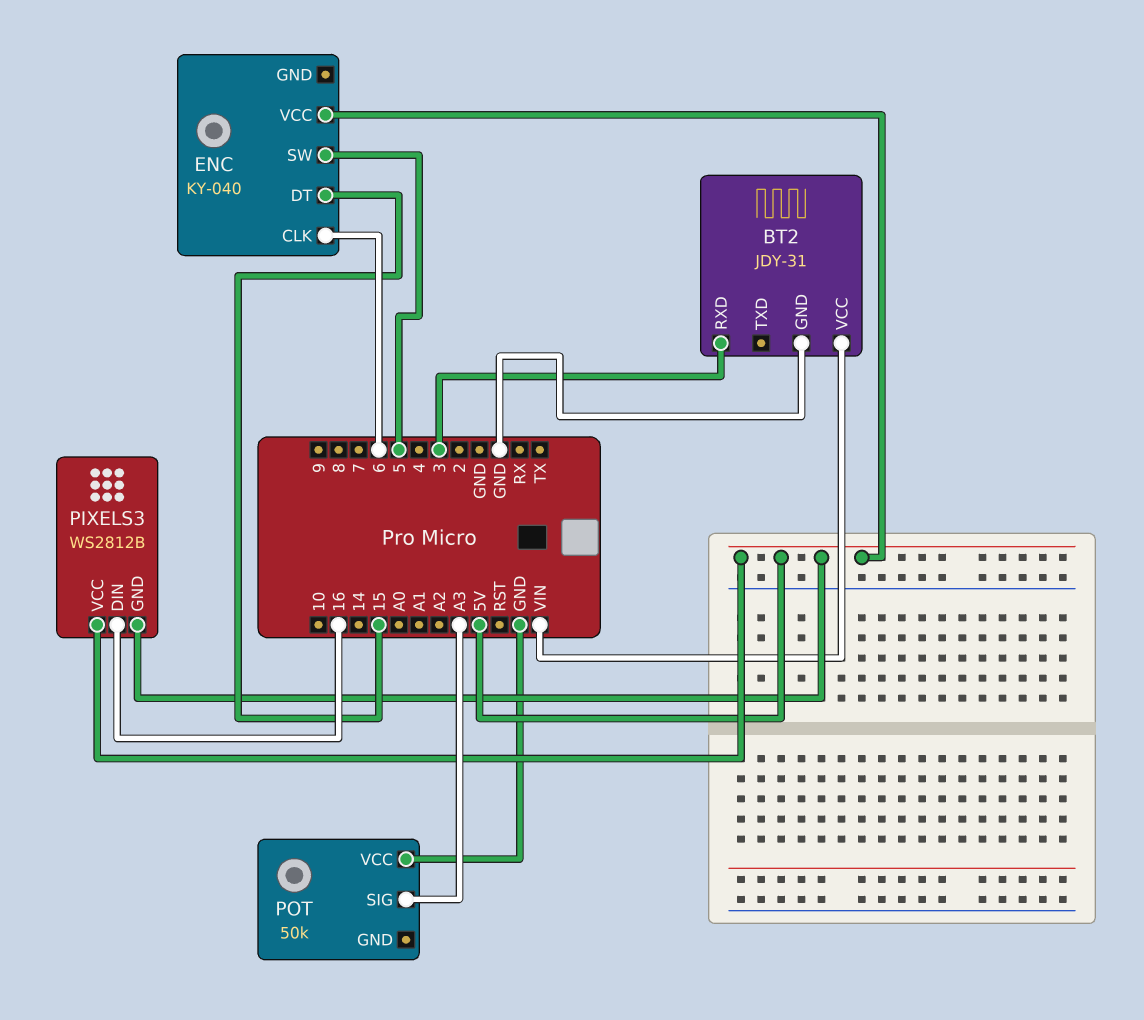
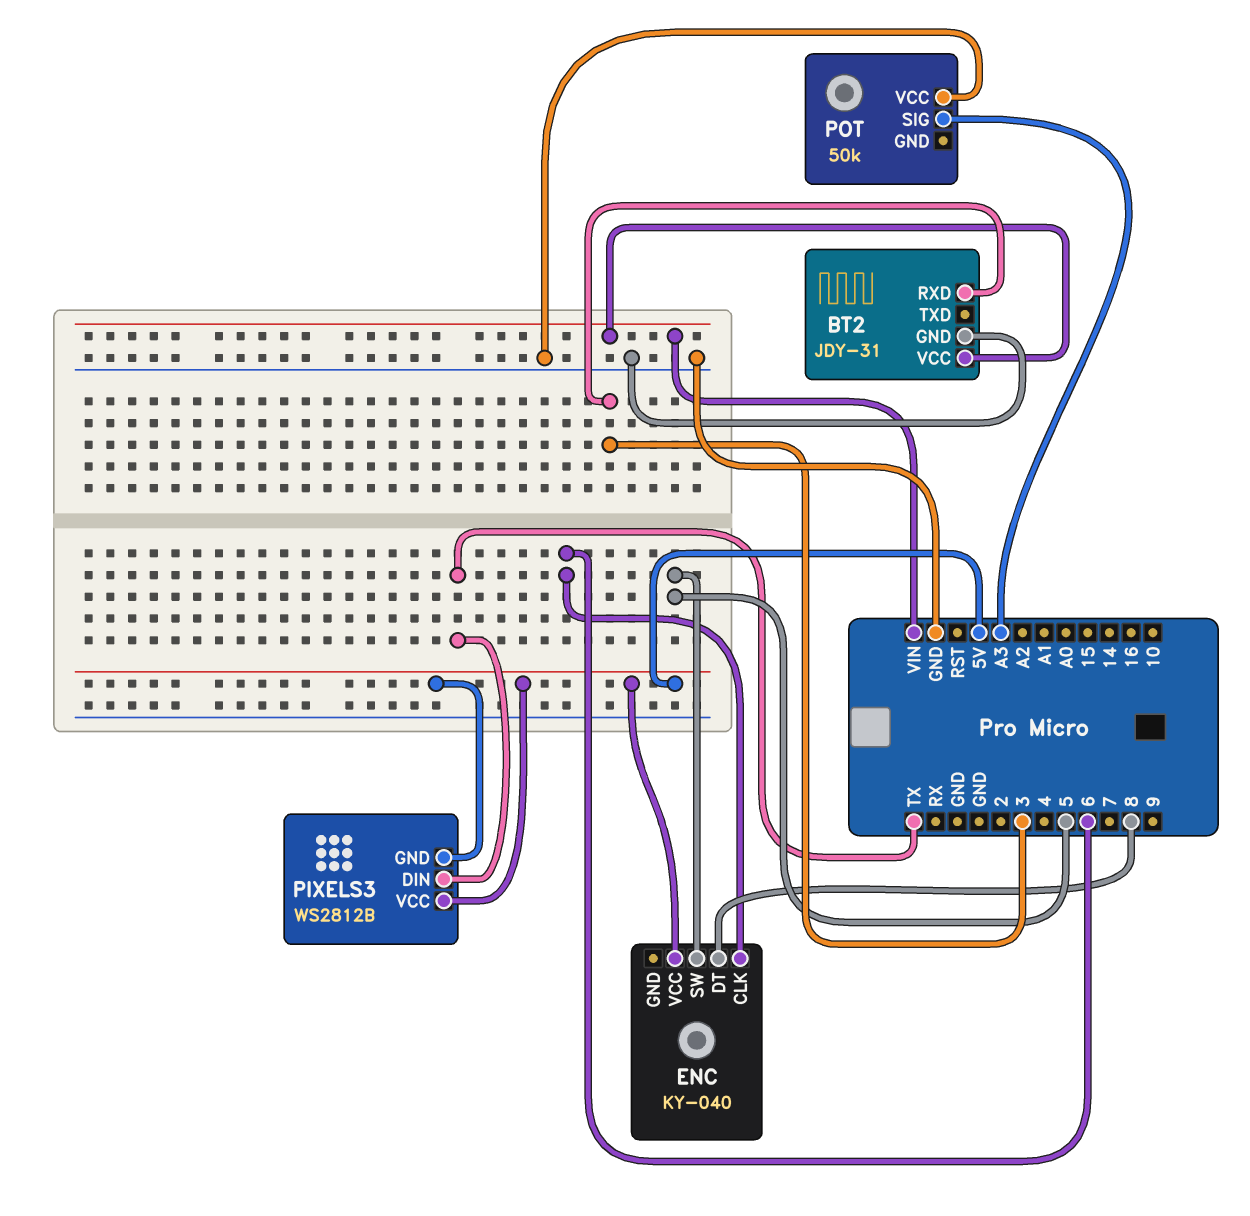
ENC pin DT: 15 -> 8
PIXELS3 pin DIN: 16 -> TX

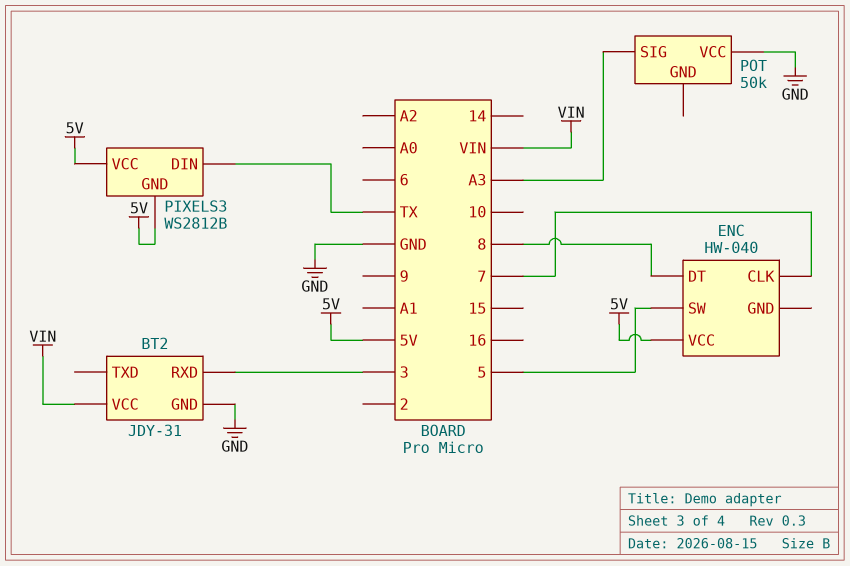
ENC: KY-040 -> HW-040
ENC pin CLK: 6 -> 7

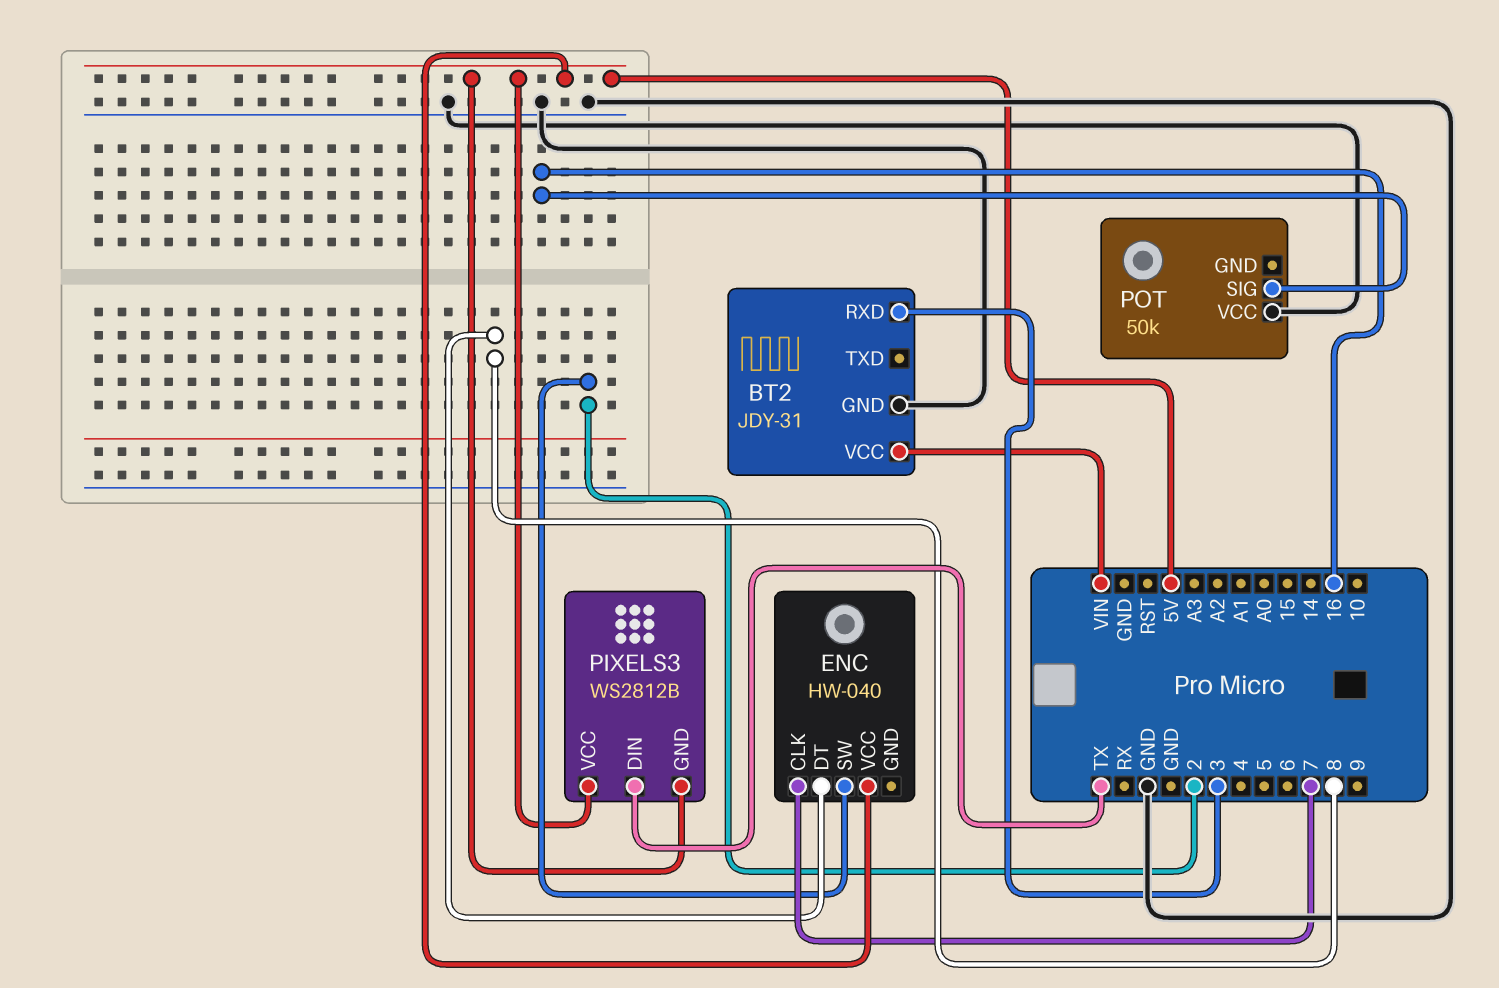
ENC pin SW: 5 -> 2
POT pin SIG: A3 -> 16

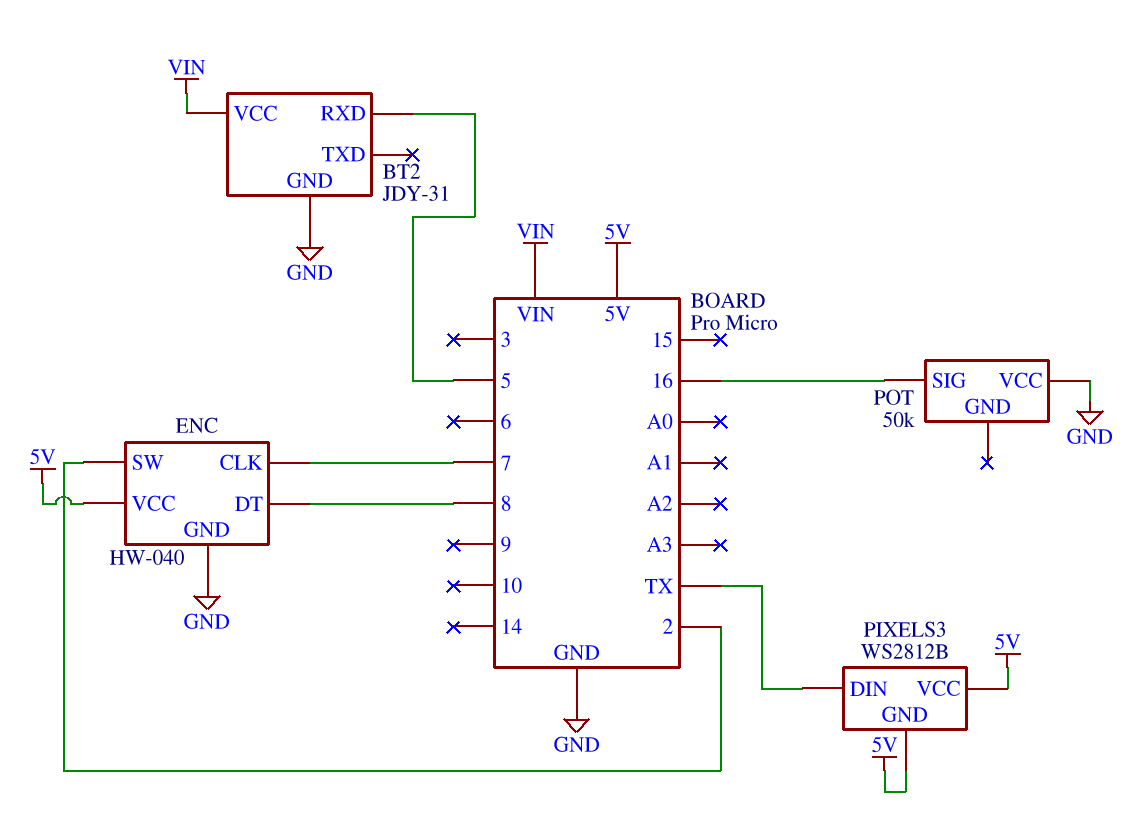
BT2 pin RXD: 3 -> 5
ENC pin GND: none -> GND

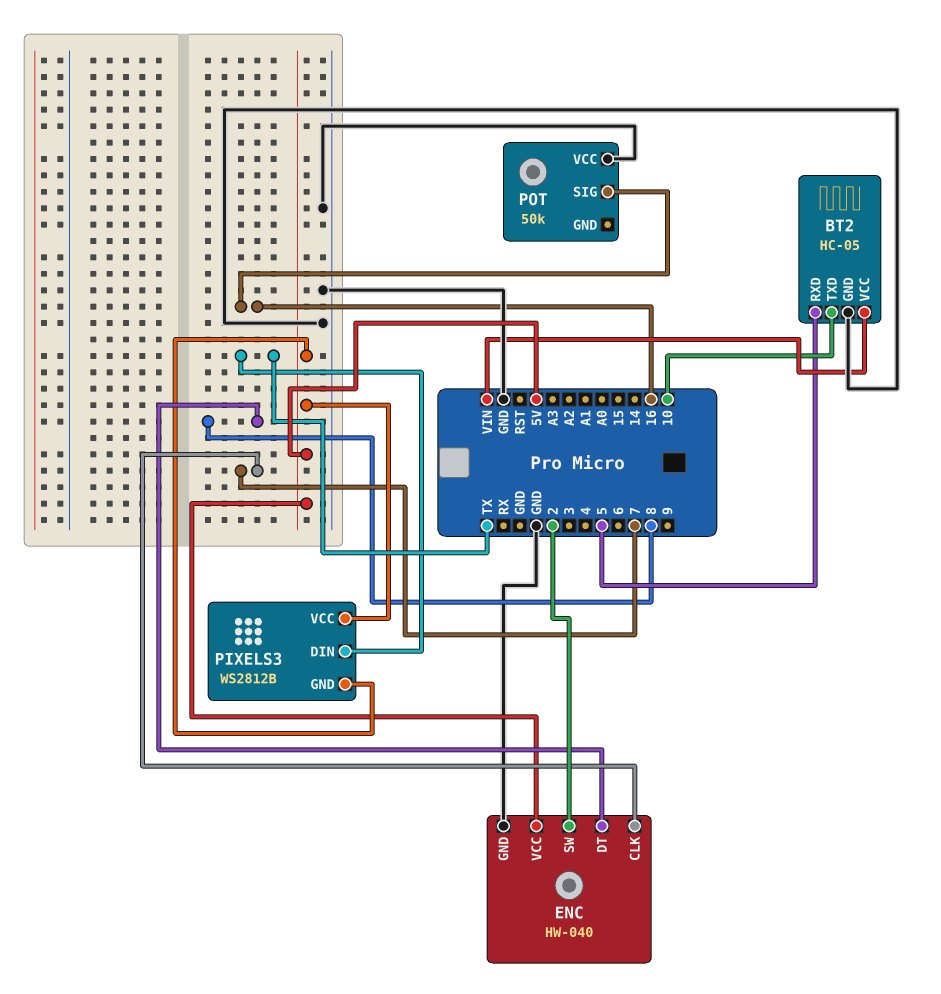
BT2: JDY-31 -> HC-05
BT2 pin TXD: none -> 10

